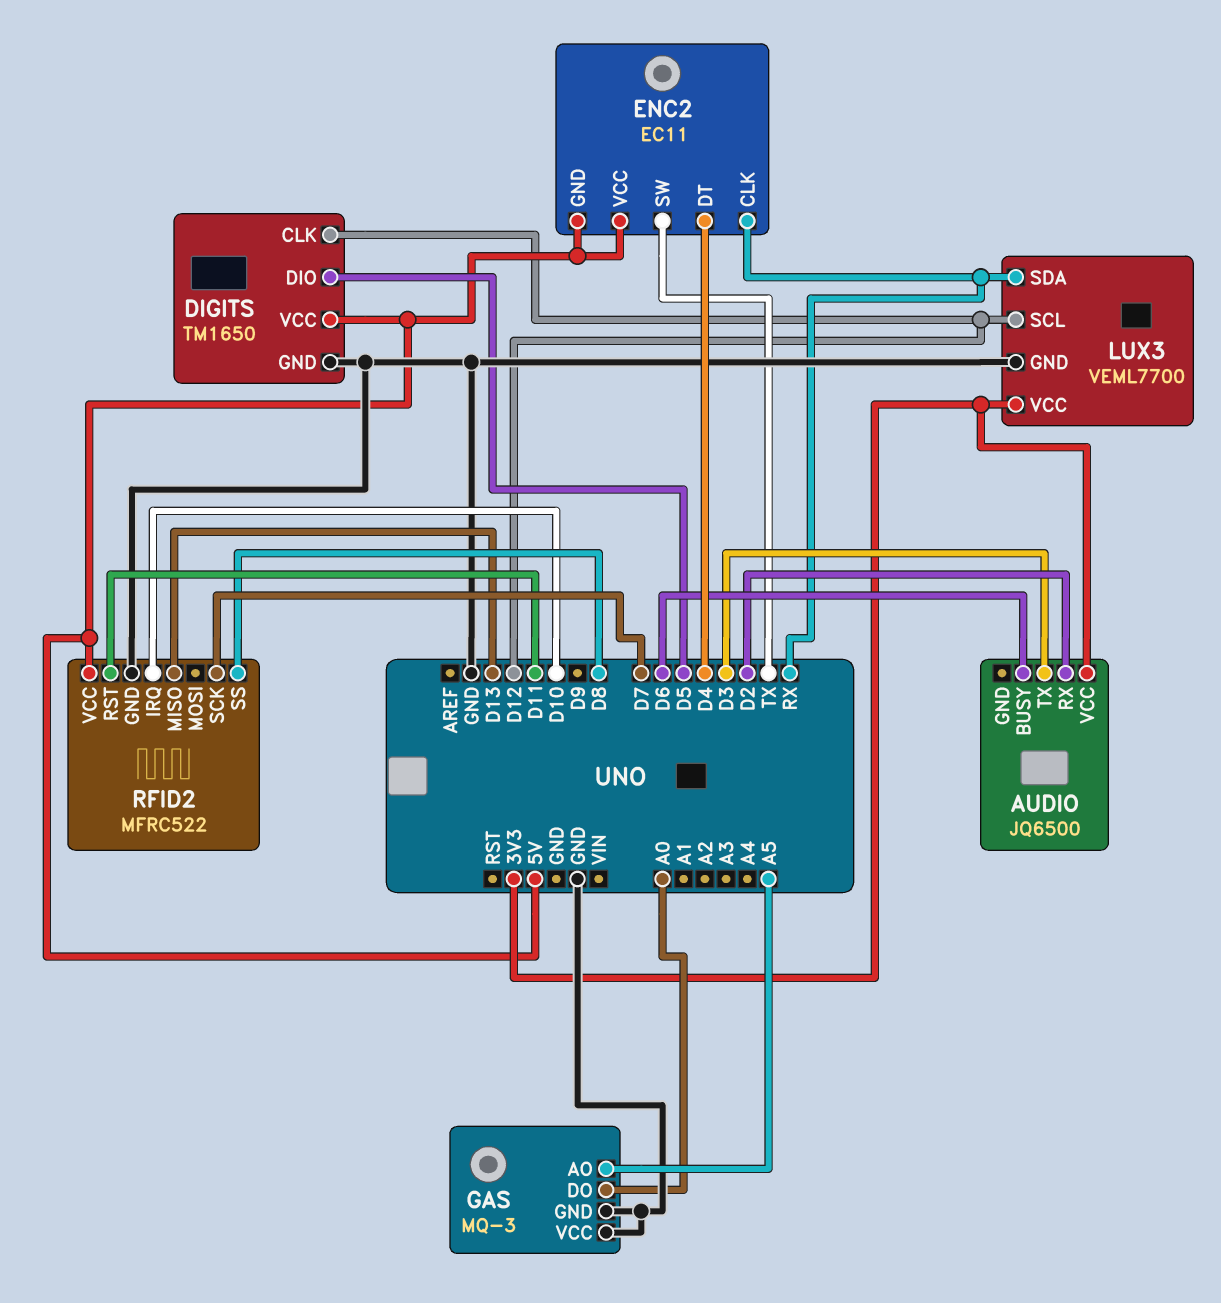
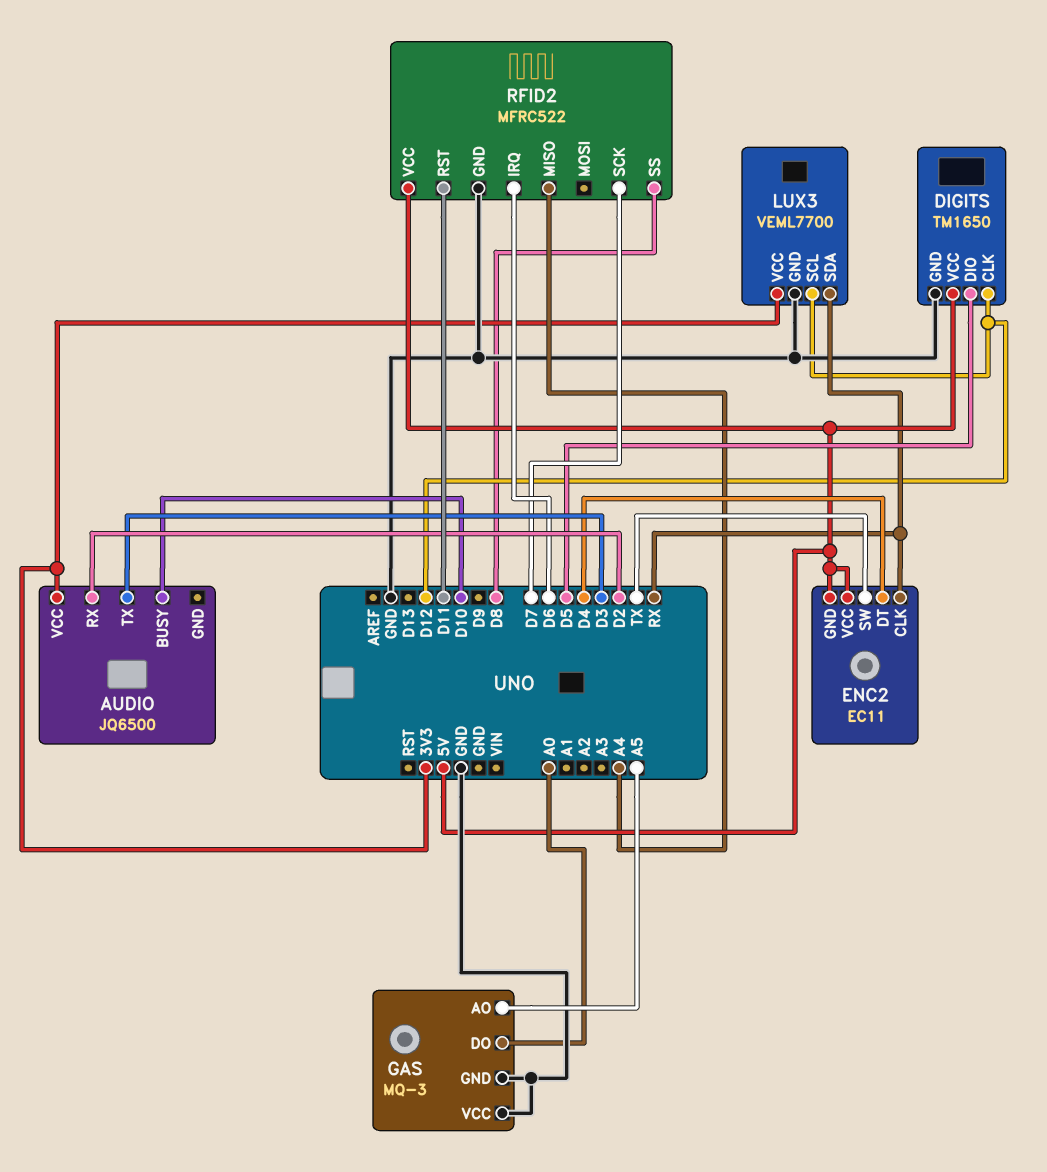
AUDIO pin BUSY: D6 -> D10
RFID2 pin IRQ: D10 -> D6
RFID2 pin MISO: D13 -> A4

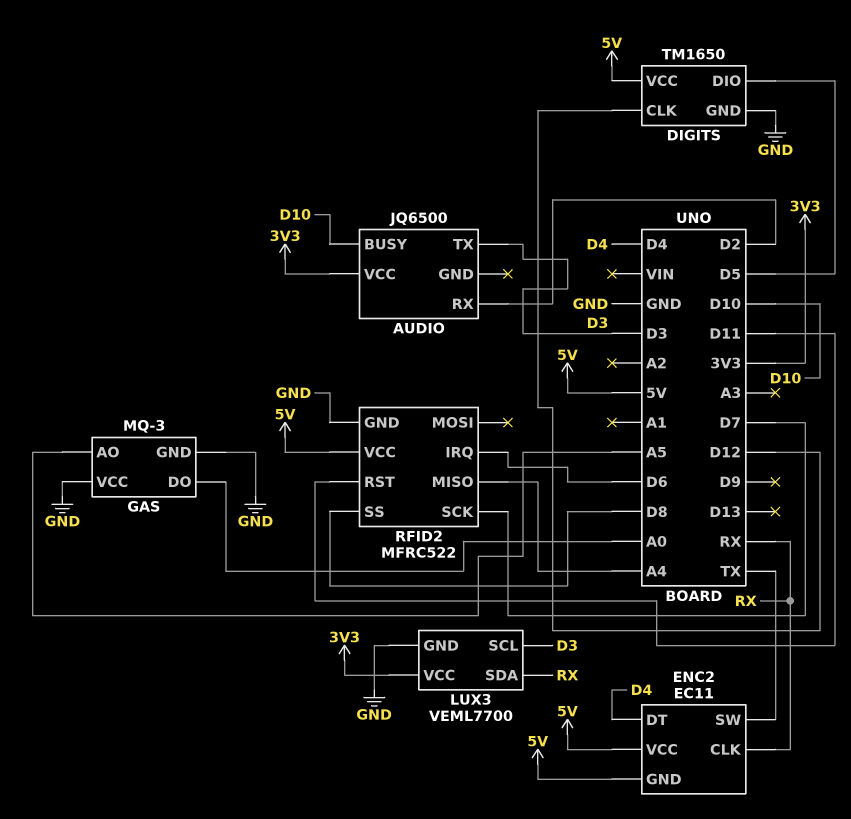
LUX3 pin SCL: D12 -> D3

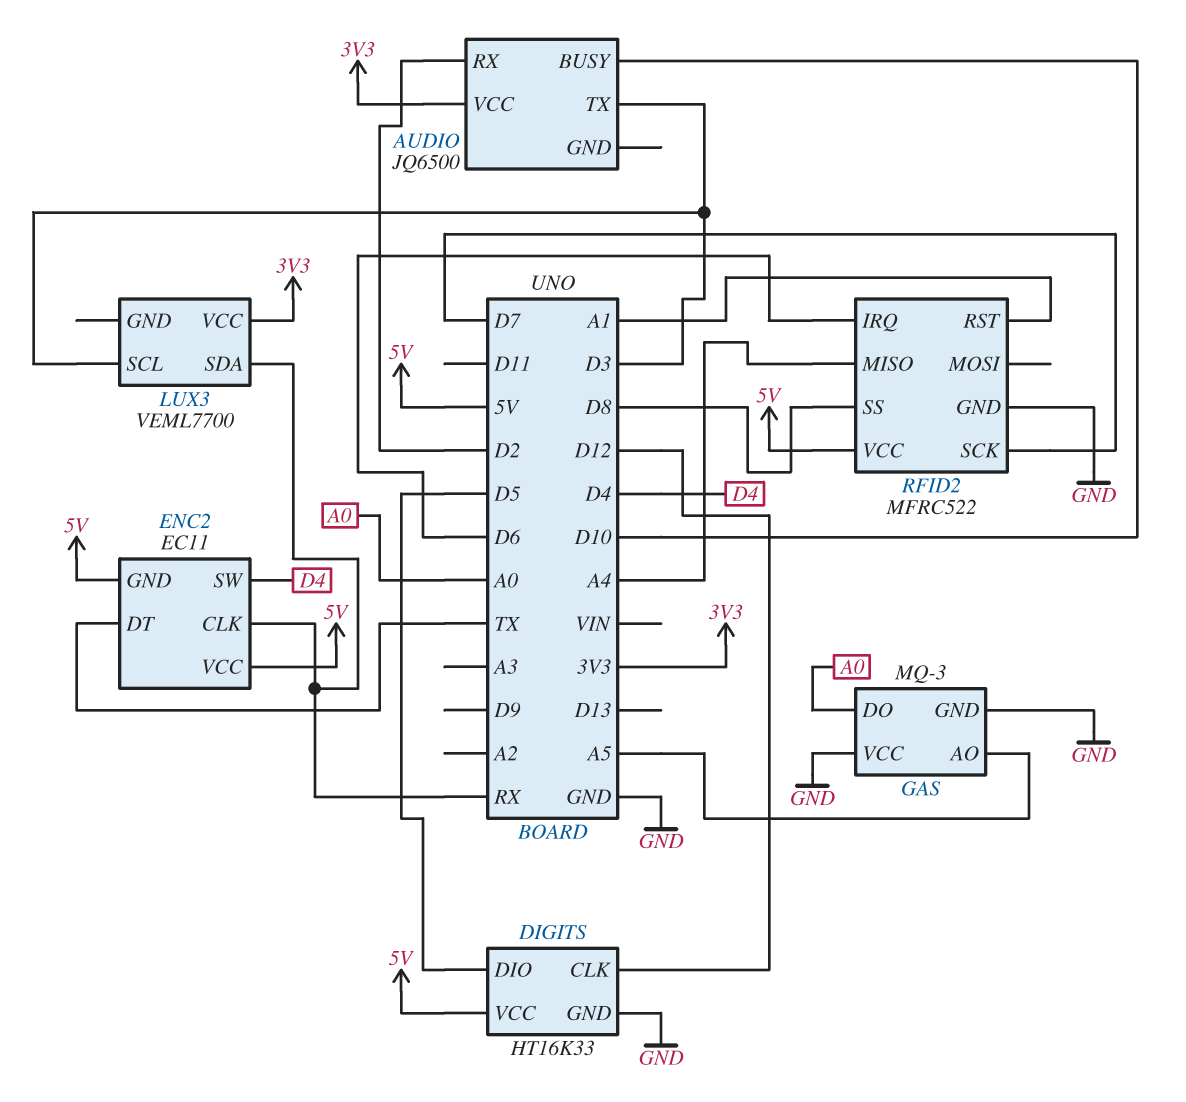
DIGITS: TM1650 -> HT16K33
ENC2 pin DT: D4 -> TX
ENC2 pin SW: TX -> D4
LUX3 pin GND: GND -> none
RFID2 pin RST: D11 -> A1

